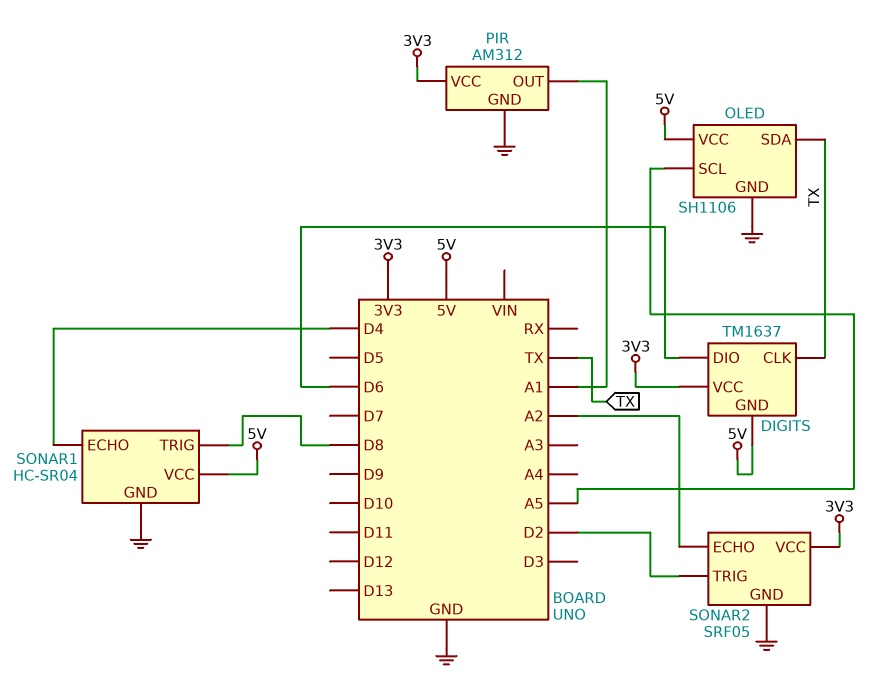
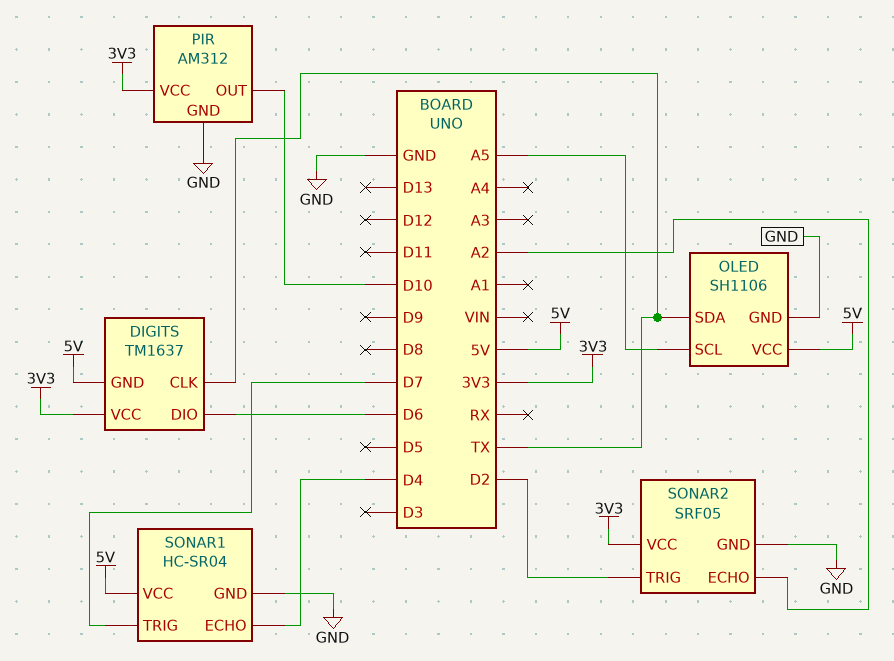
PIR pin OUT: A1 -> D10
SONAR1 pin TRIG: D8 -> D7

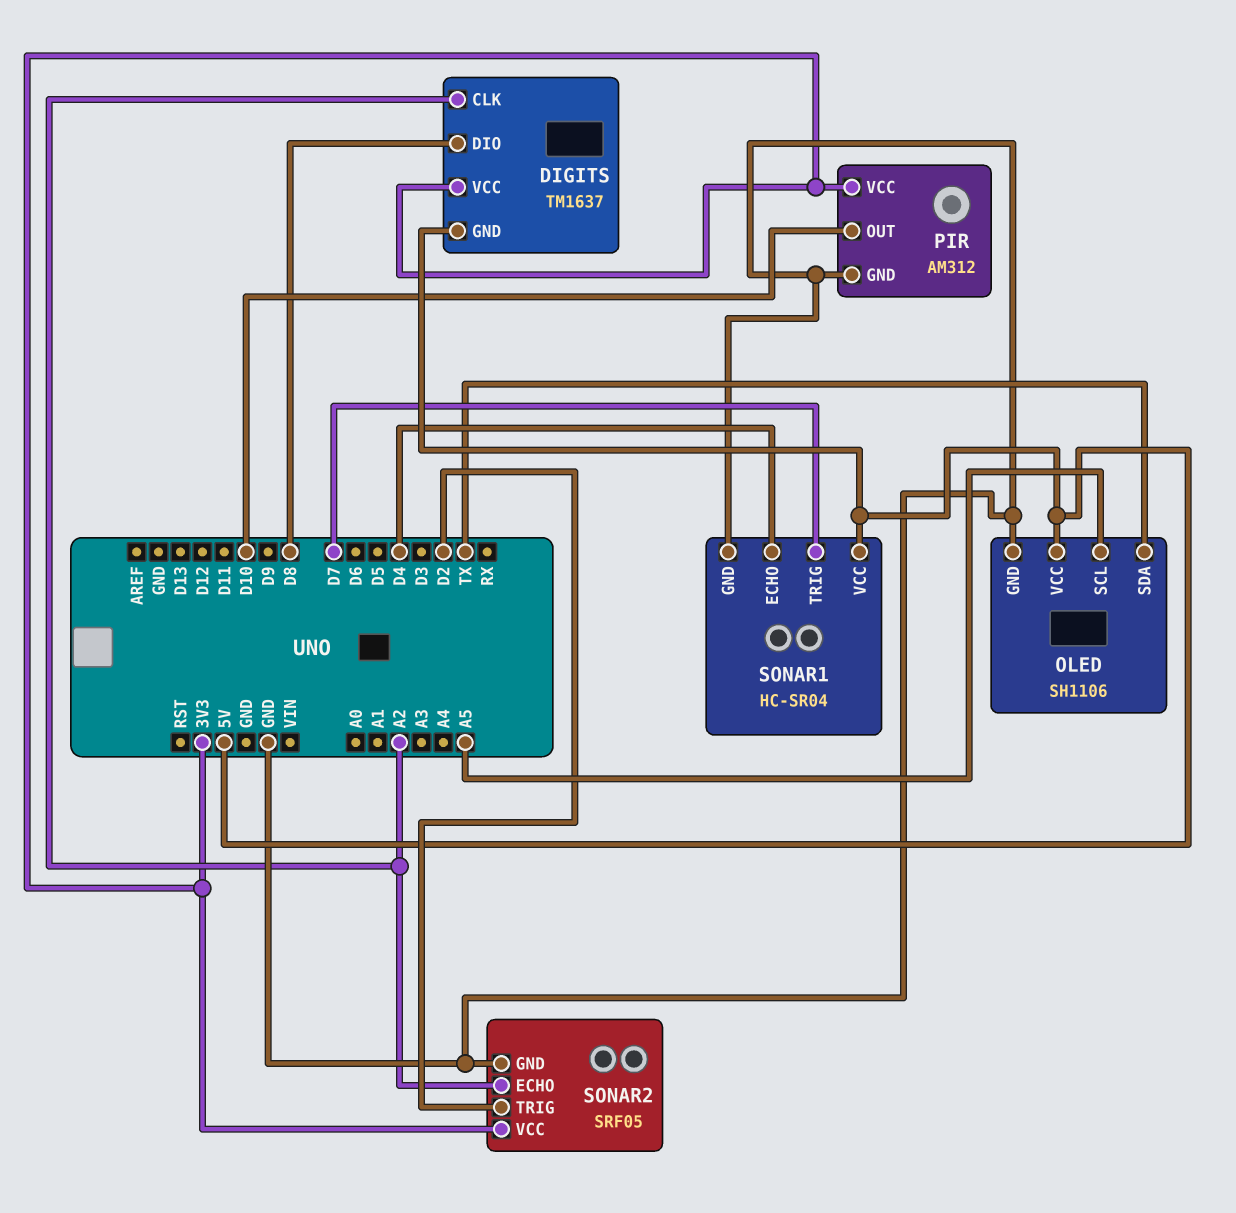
DIGITS pin CLK: TX -> A2
DIGITS pin DIO: D6 -> D8

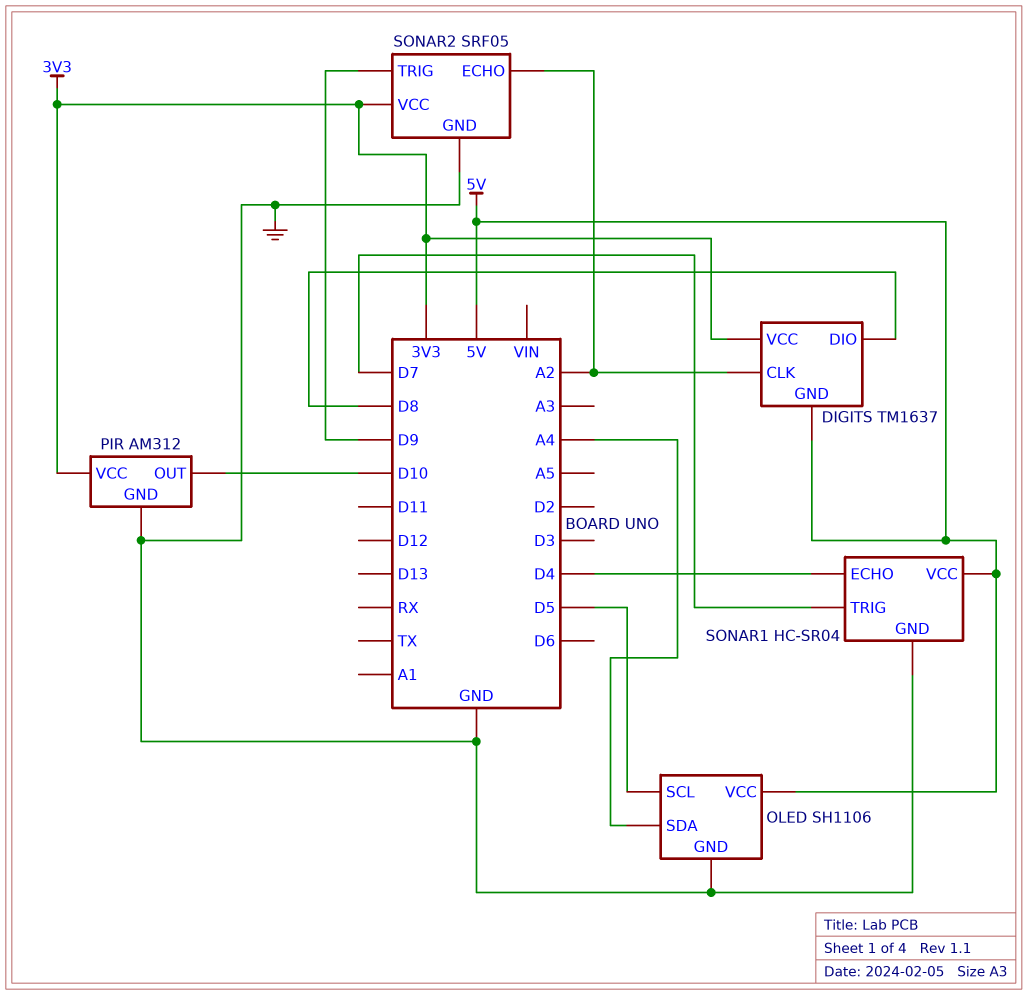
OLED pin SCL: A5 -> D5
OLED pin SDA: TX -> A4
SONAR2 pin TRIG: D2 -> D9

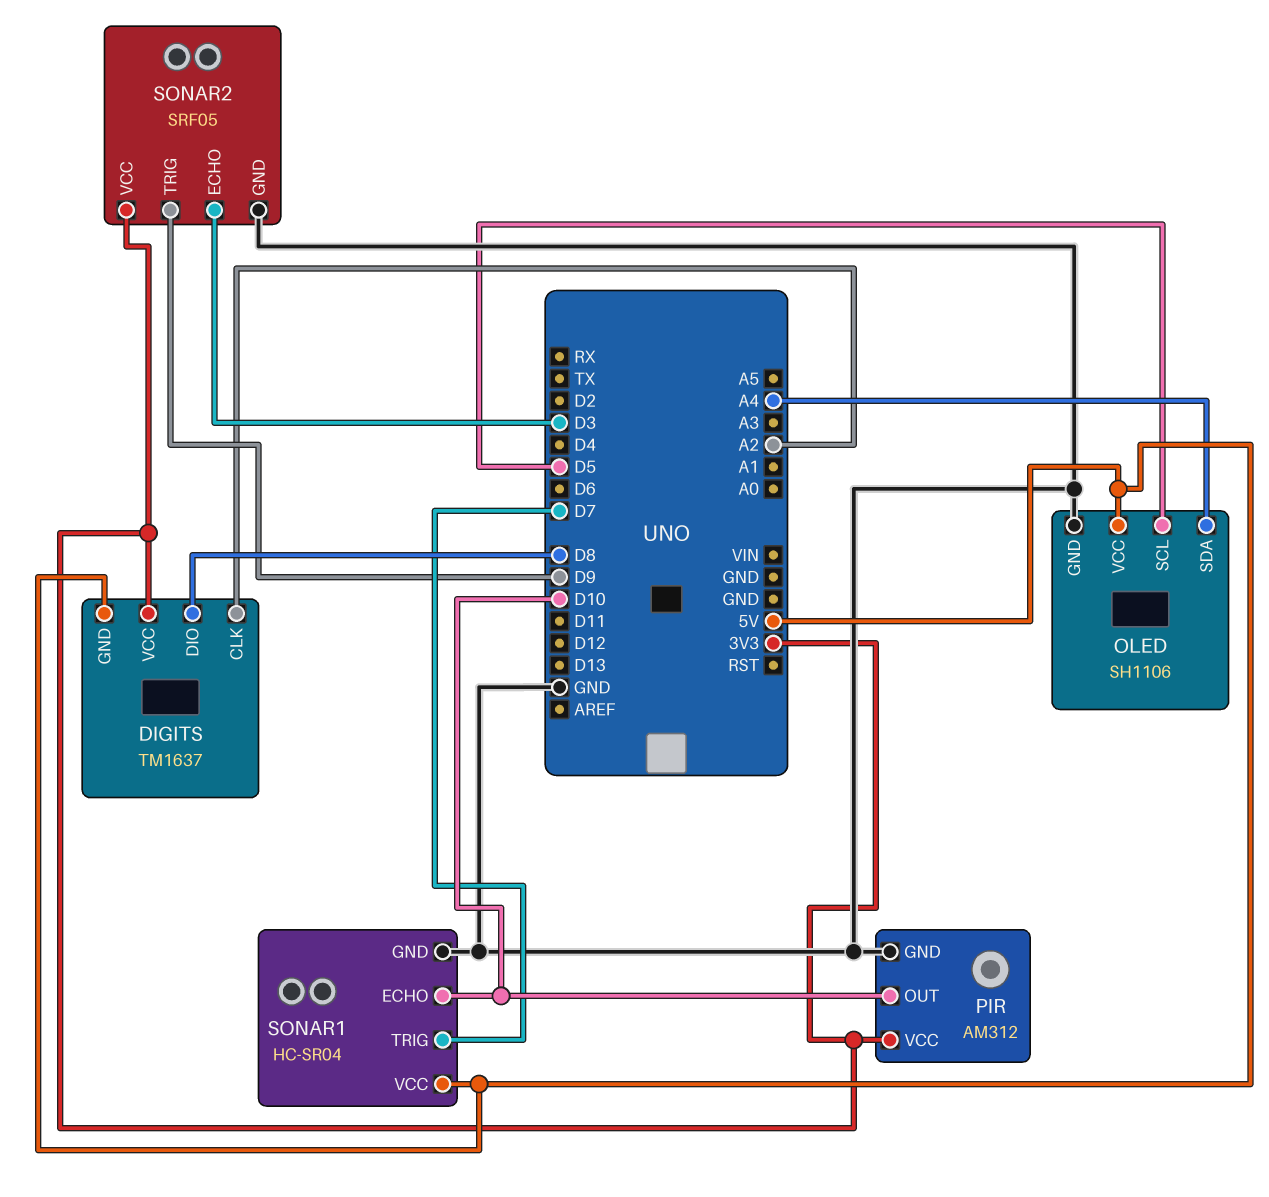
SONAR1 pin ECHO: D4 -> D10
SONAR2 pin ECHO: A2 -> D3

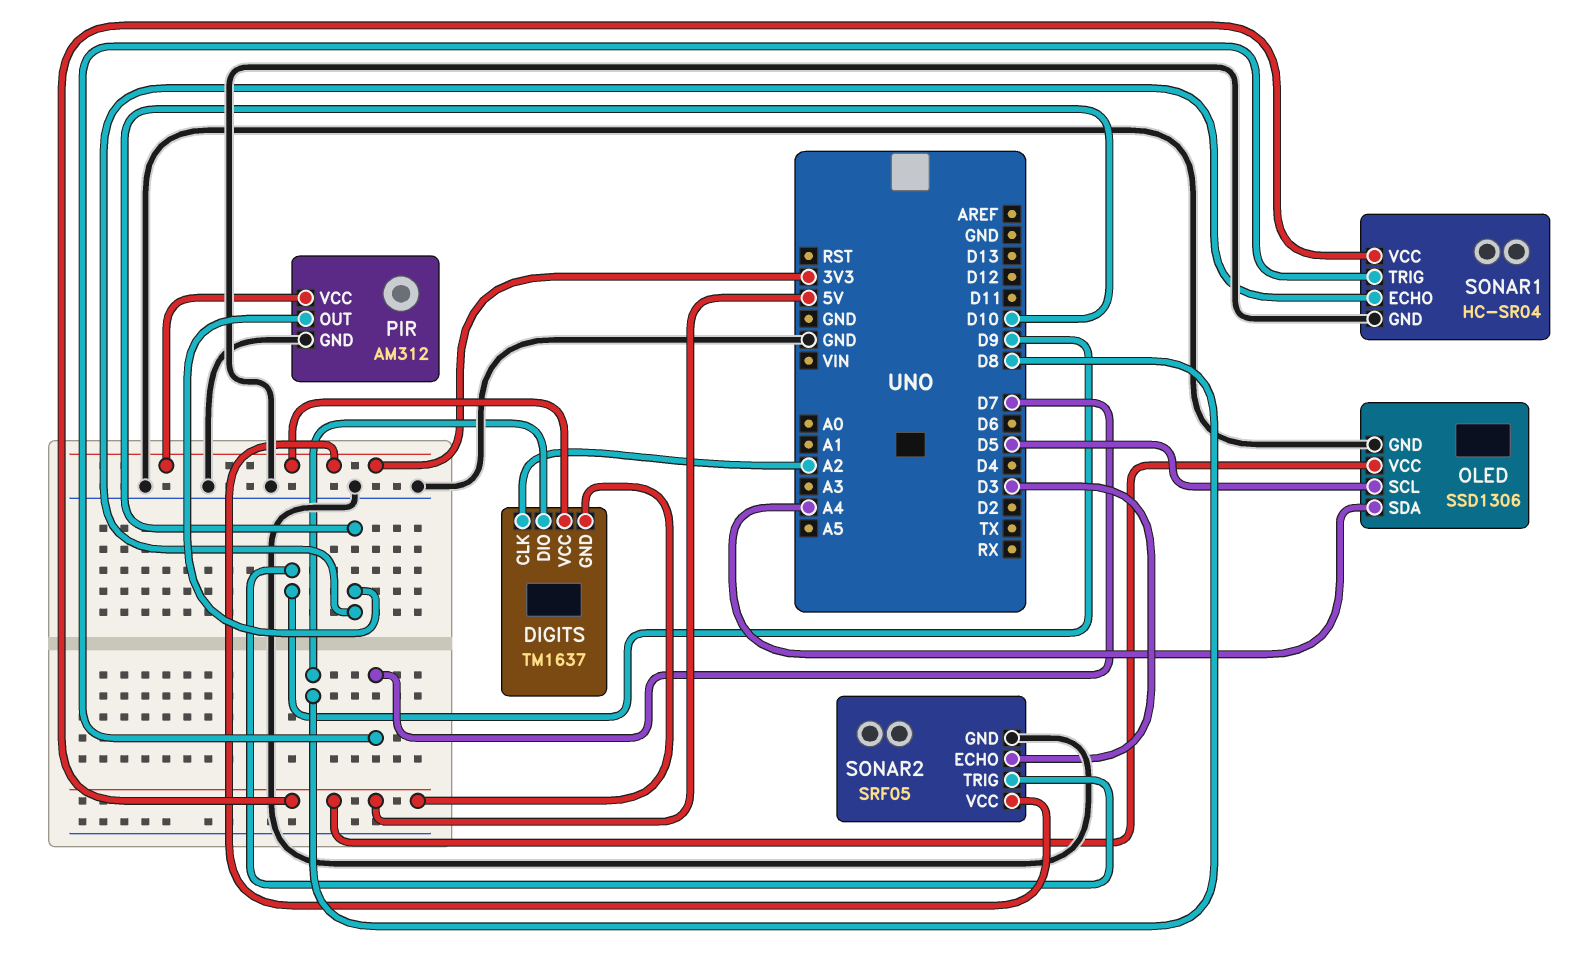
OLED: SH1106 -> SSD1306

